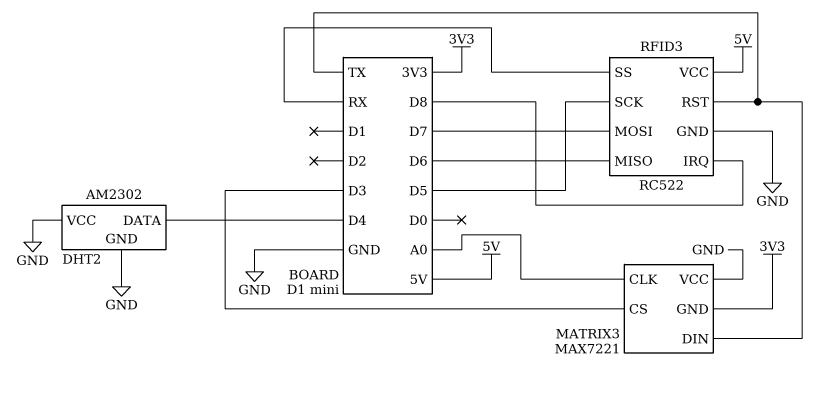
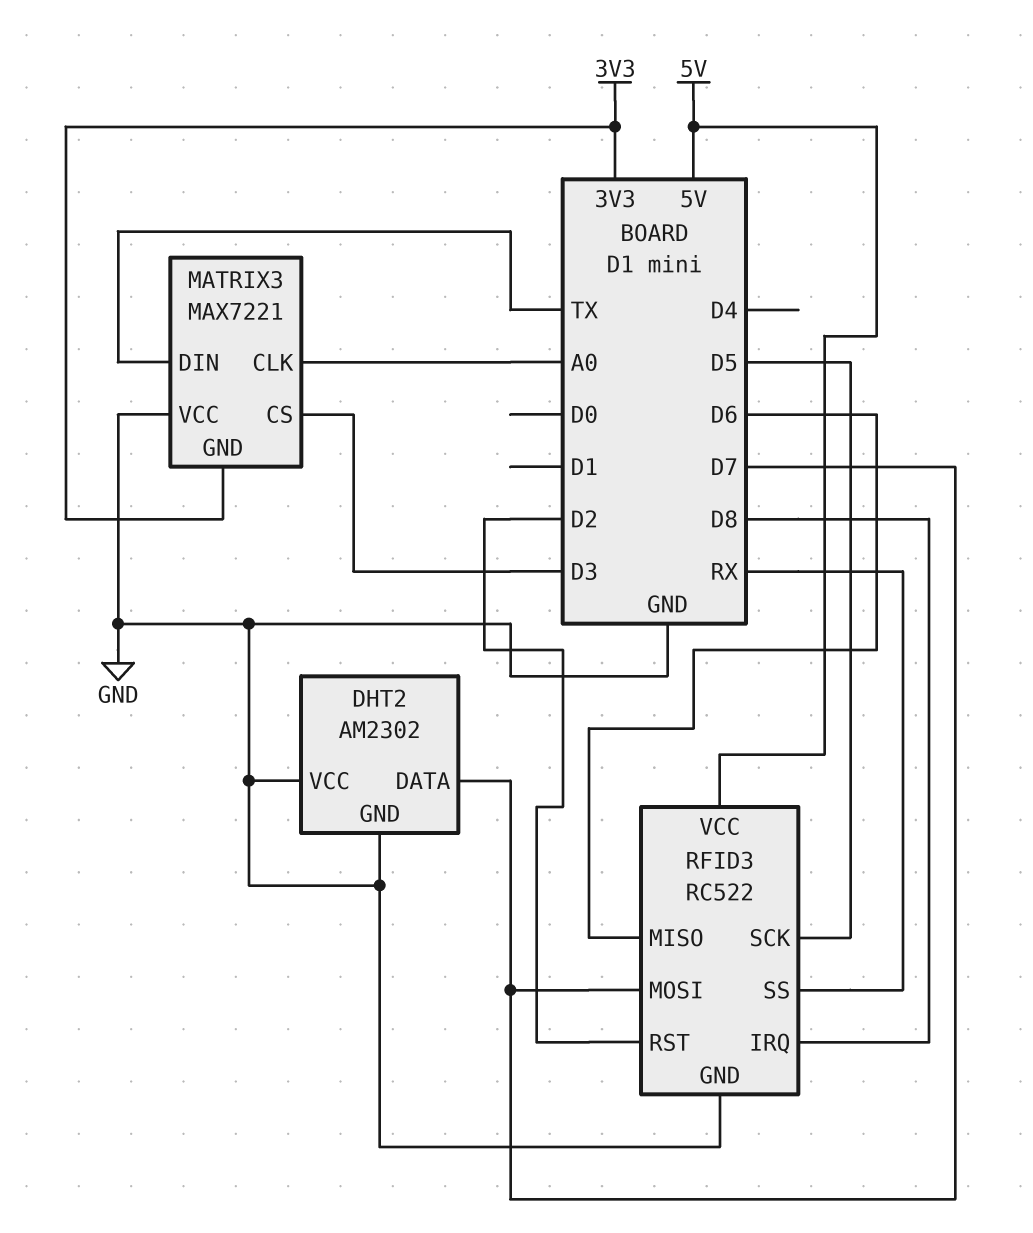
DHT2 pin DATA: D4 -> D7
RFID3 pin RST: TX -> D2

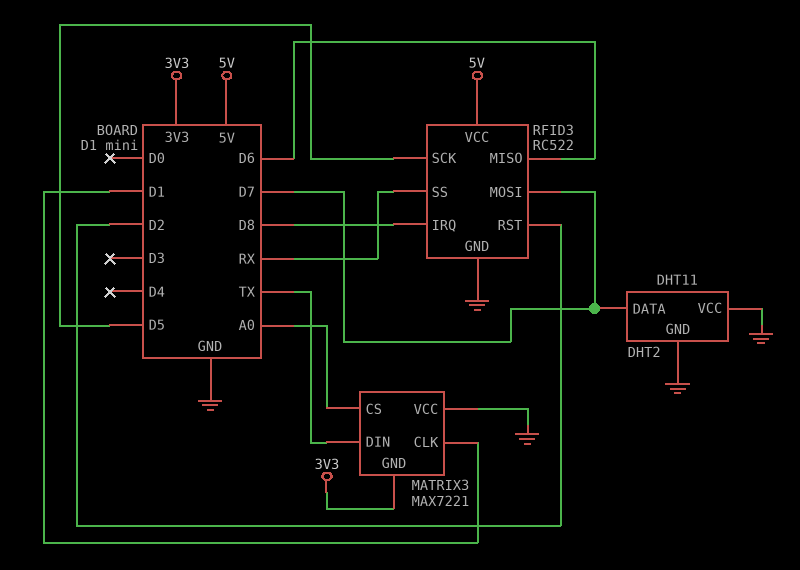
DHT2: AM2302 -> DHT11
MATRIX3 pin CLK: A0 -> D1
MATRIX3 pin CS: D3 -> A0

